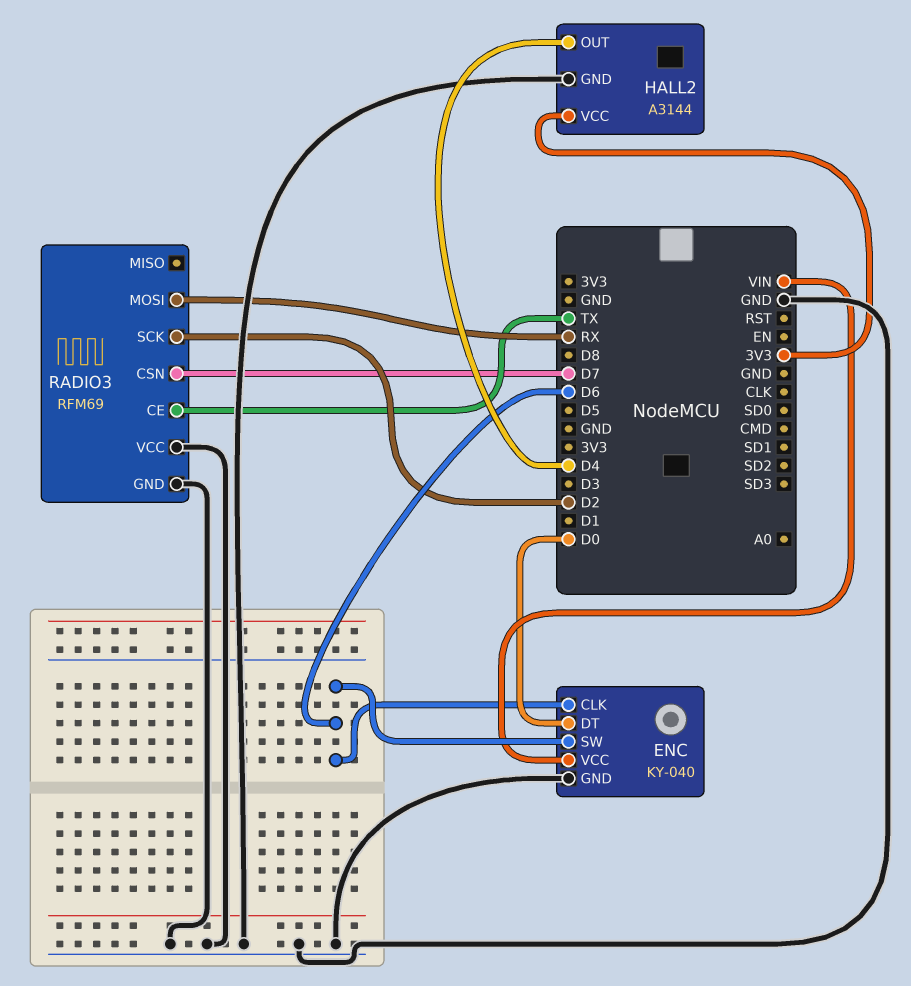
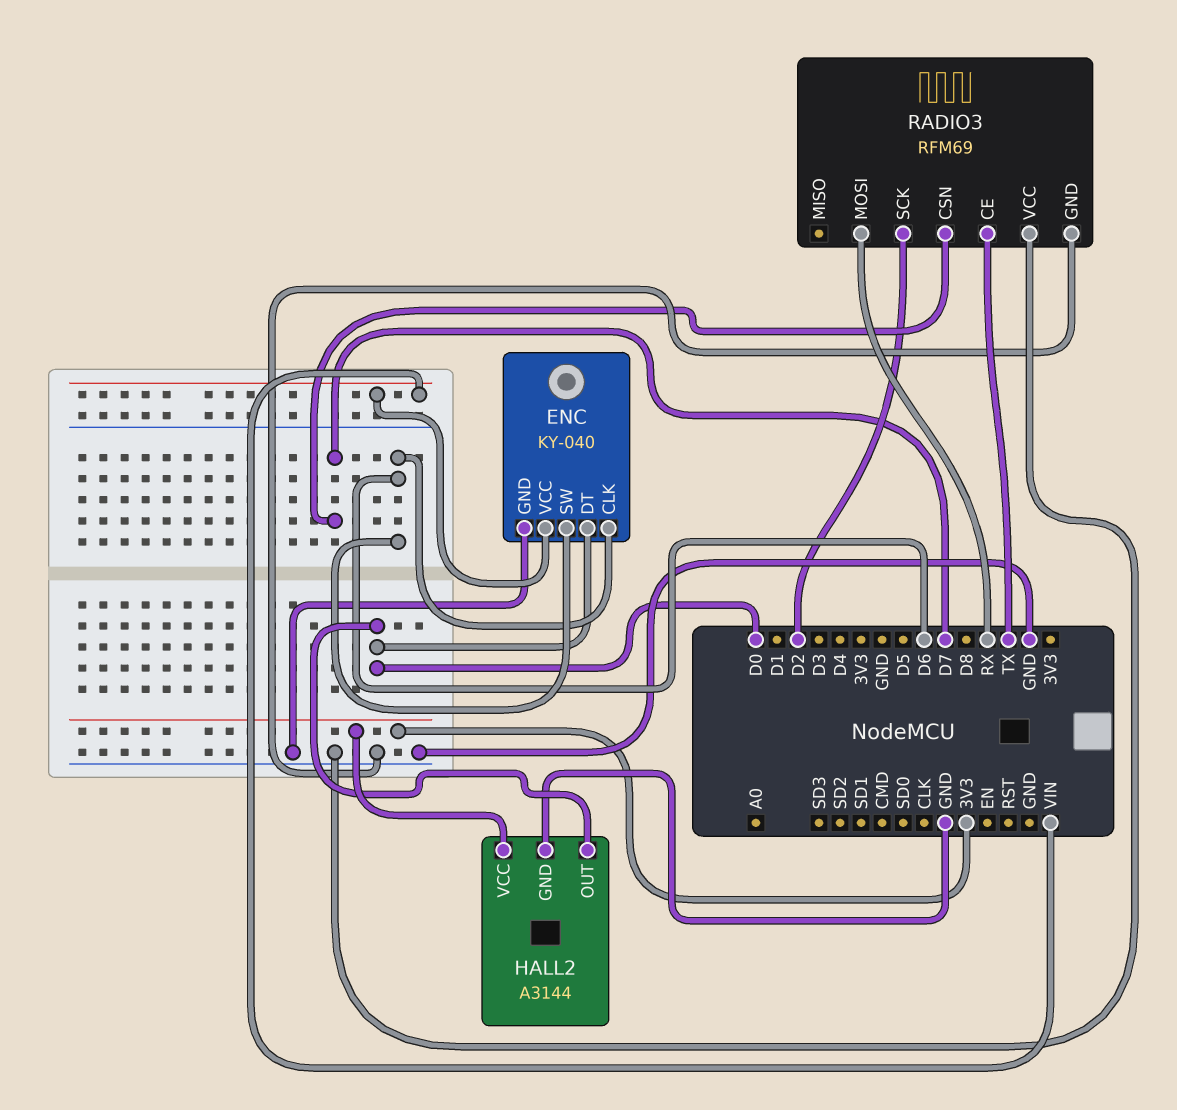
HALL2 pin OUT: D4 -> D0

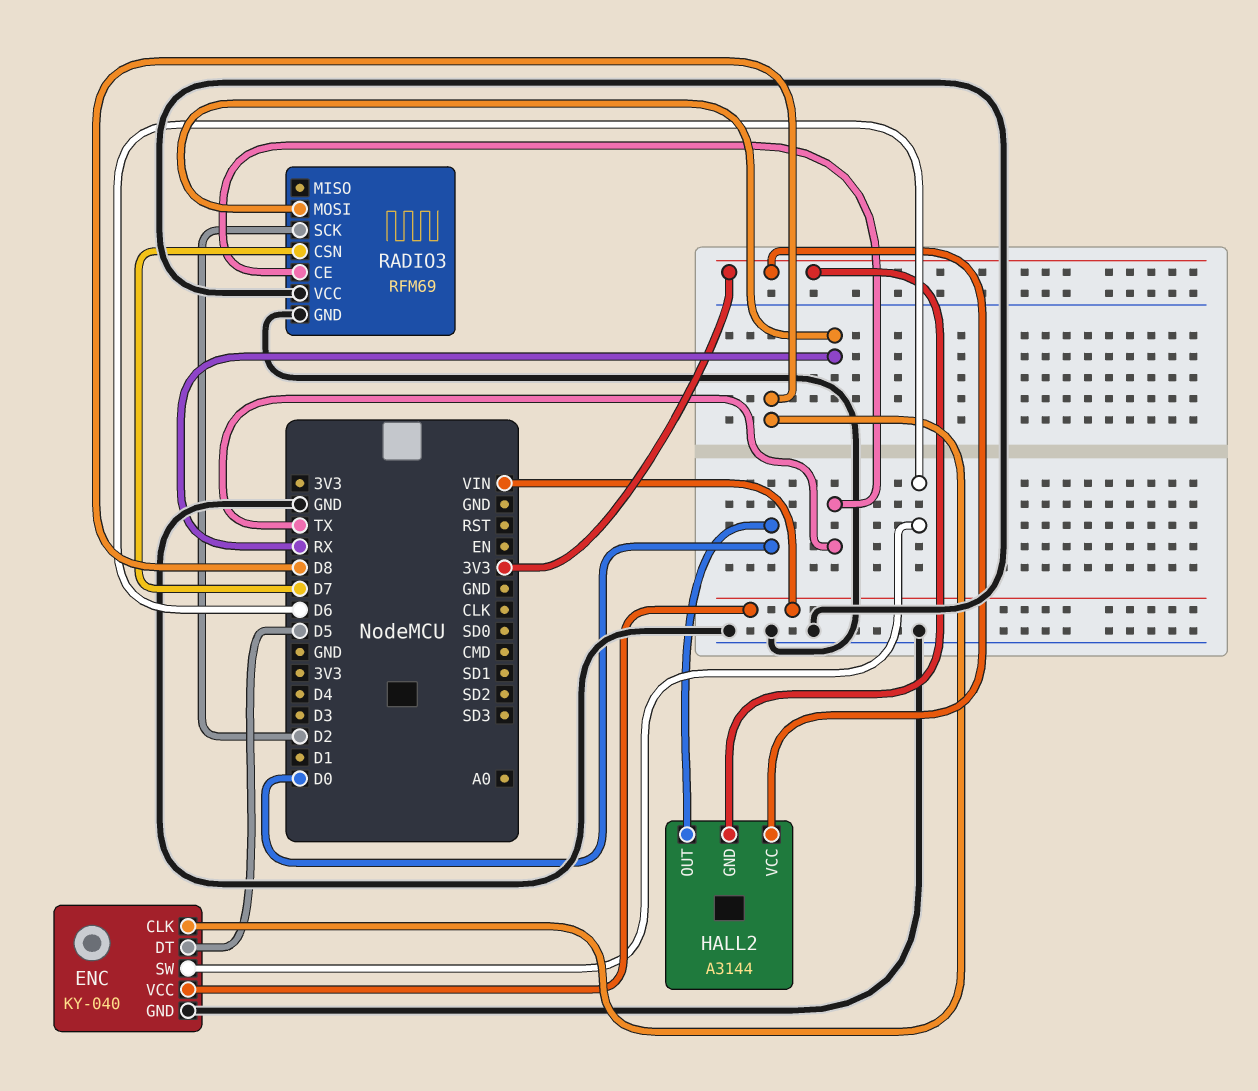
ENC pin CLK: D6 -> D8
ENC pin DT: D0 -> D5
HALL2 pin GND: GND -> 3V3

